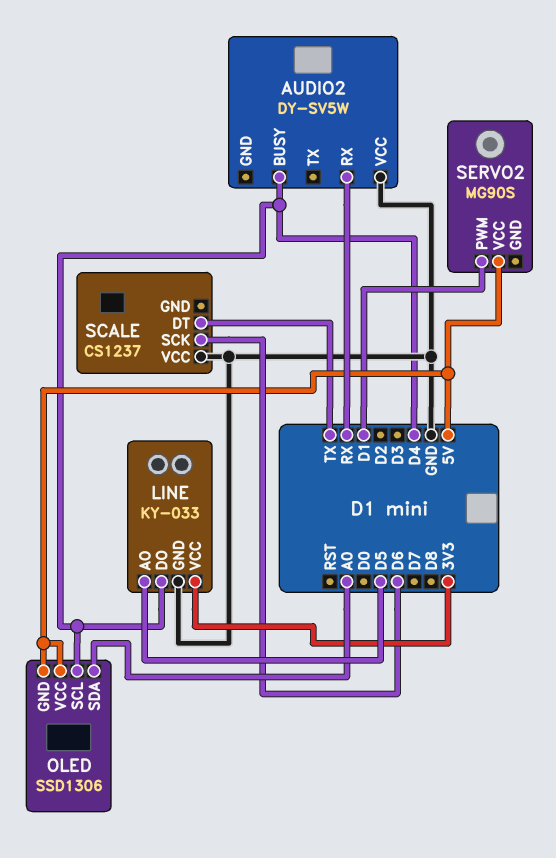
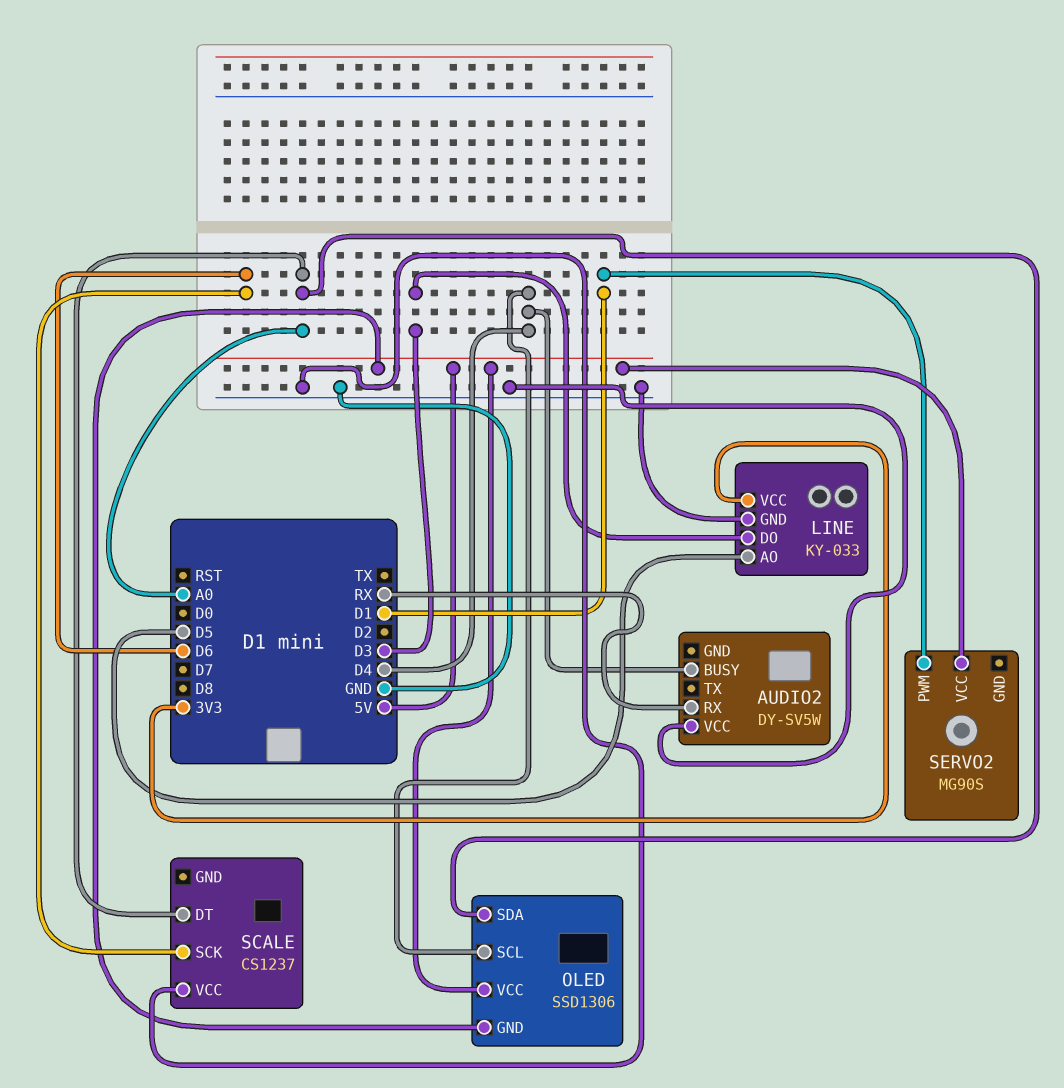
LINE pin DO: D4 -> D3
SCALE pin DT: TX -> A0

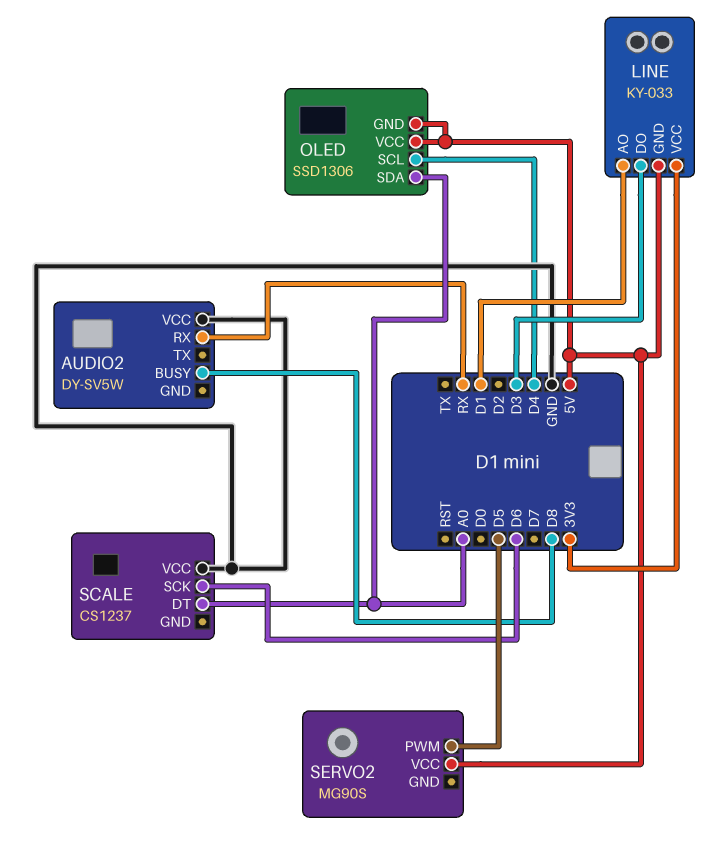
AUDIO2 pin BUSY: D4 -> D8
LINE pin AO: D5 -> D1
LINE pin GND: GND -> 5V
SERVO2 pin PWM: D1 -> D5

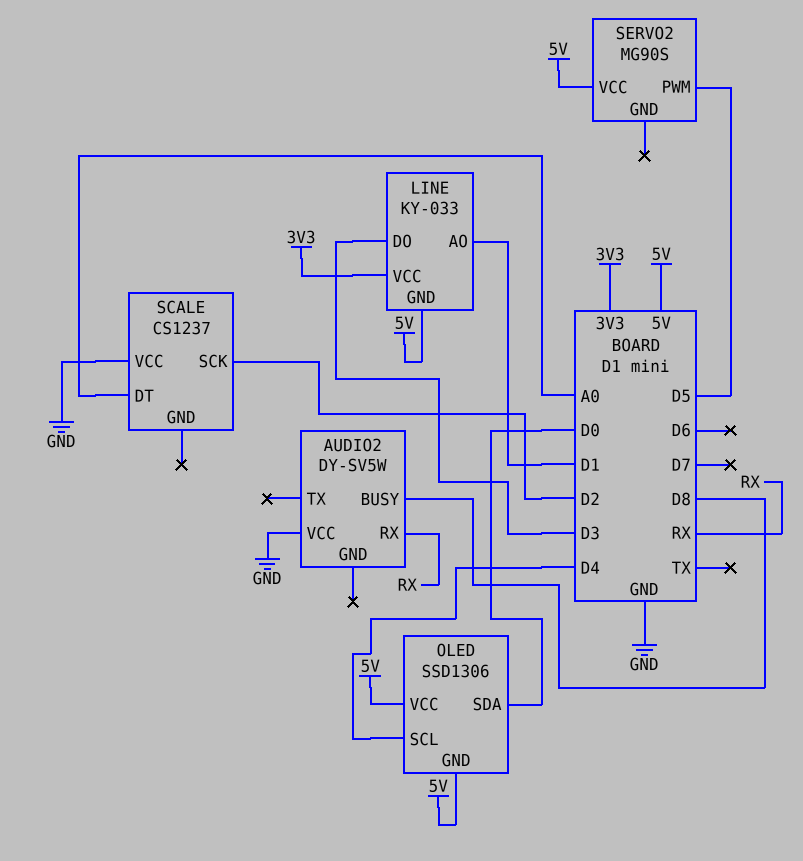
OLED pin SDA: A0 -> D0
SCALE pin SCK: D6 -> D2

